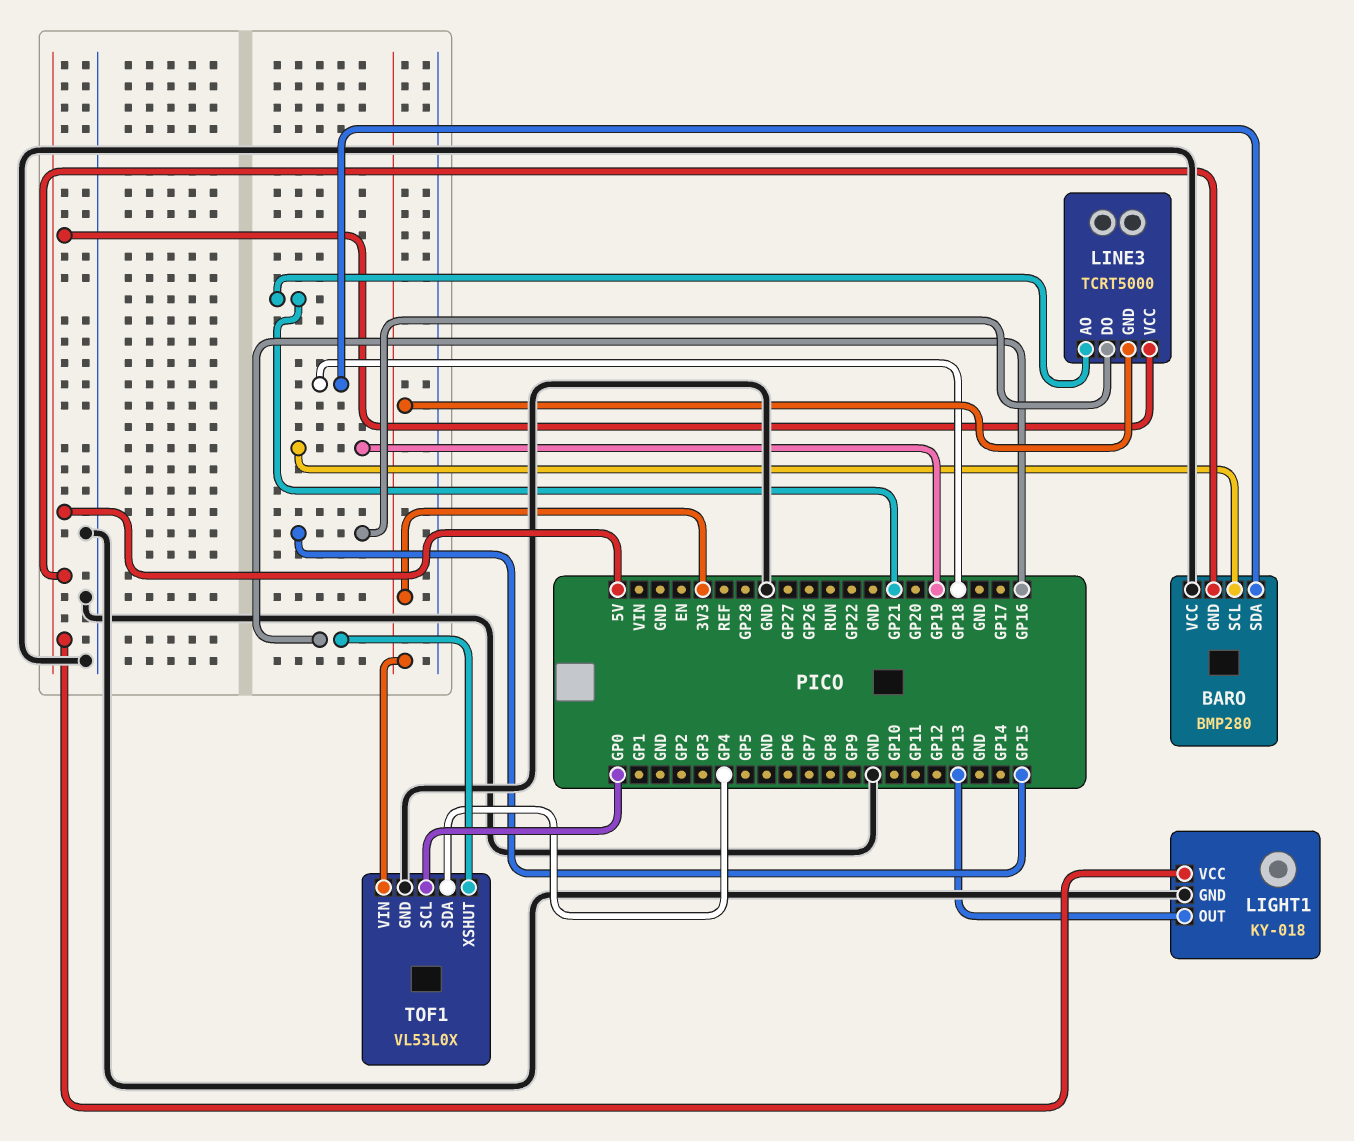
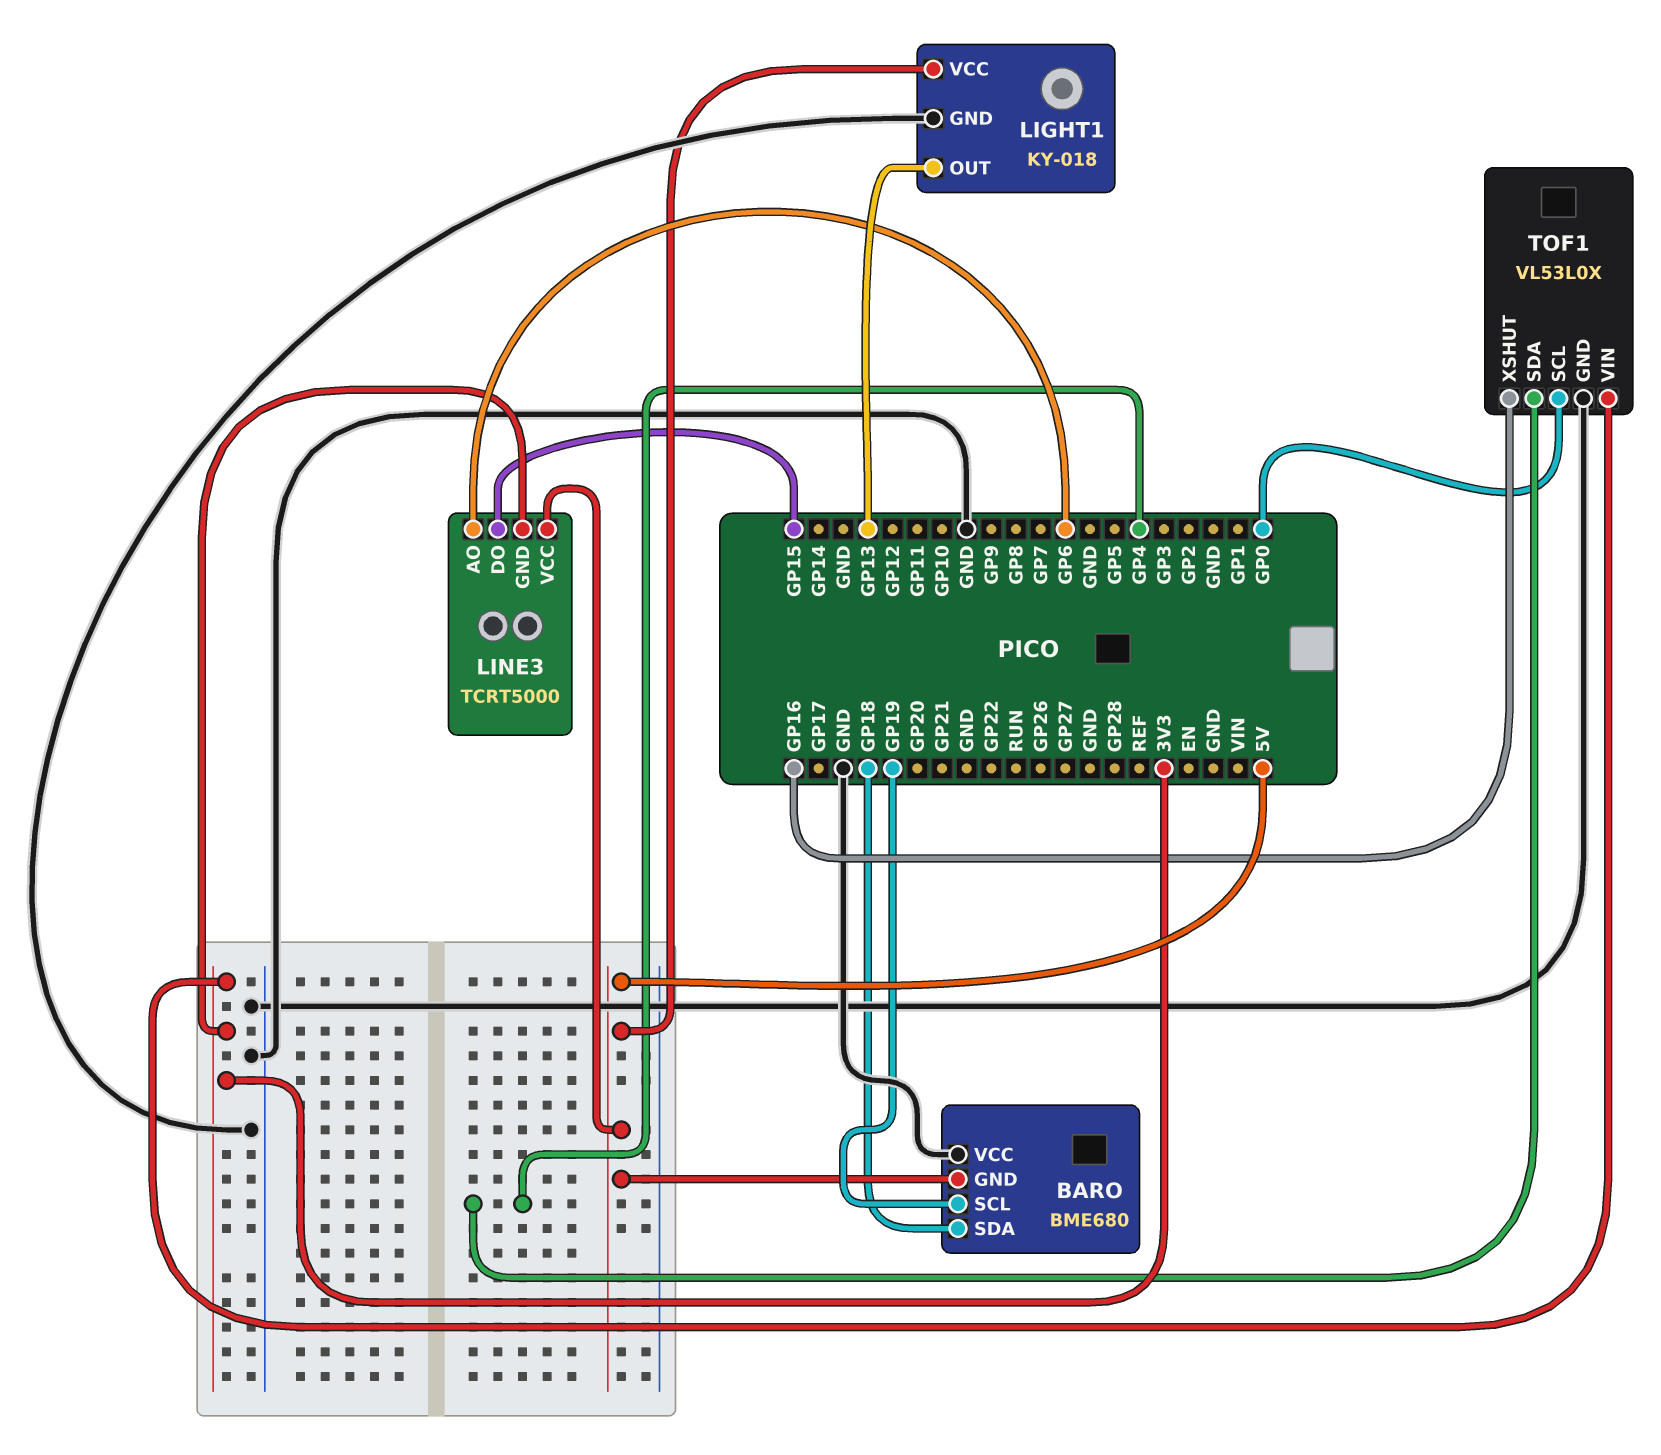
BARO: BMP280 -> BME680
LINE3 pin AO: GP21 -> GP6

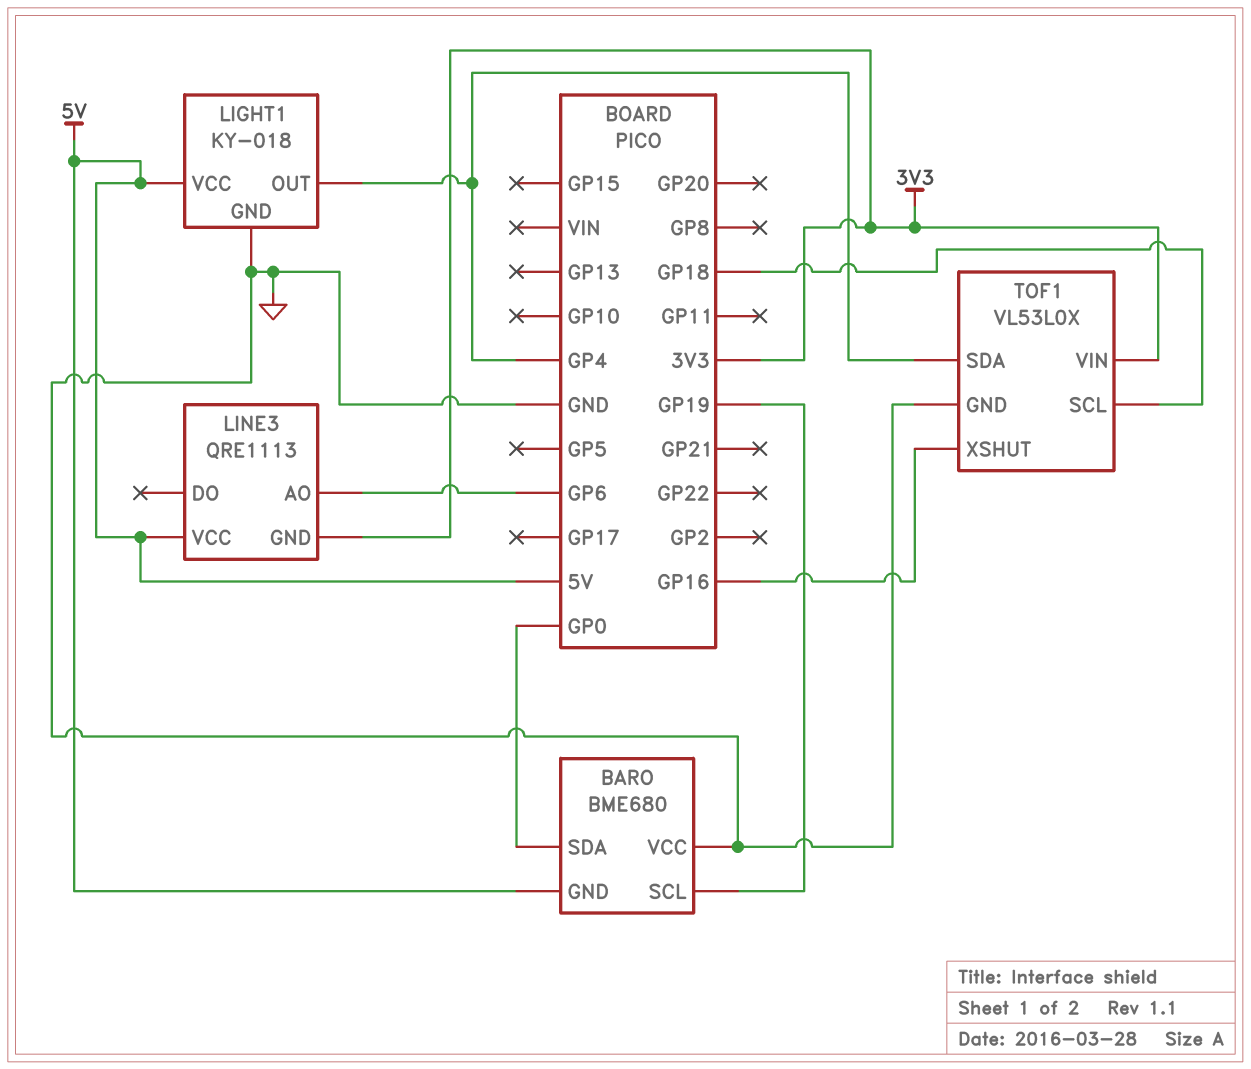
BARO pin SDA: GP18 -> GP0
LIGHT1 pin OUT: GP13 -> GP4
LINE3: TCRT5000 -> QRE1113
LINE3 pin DO: GP15 -> none
TOF1 pin SCL: GP0 -> GP18

